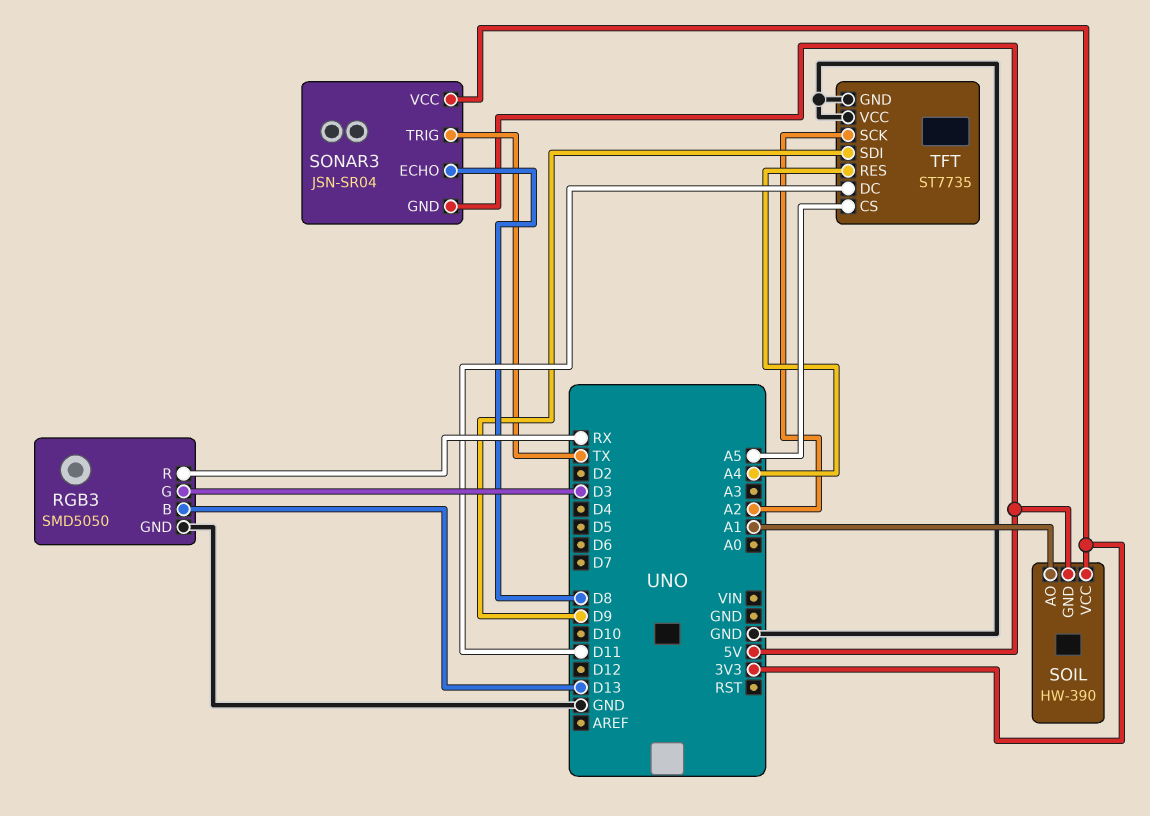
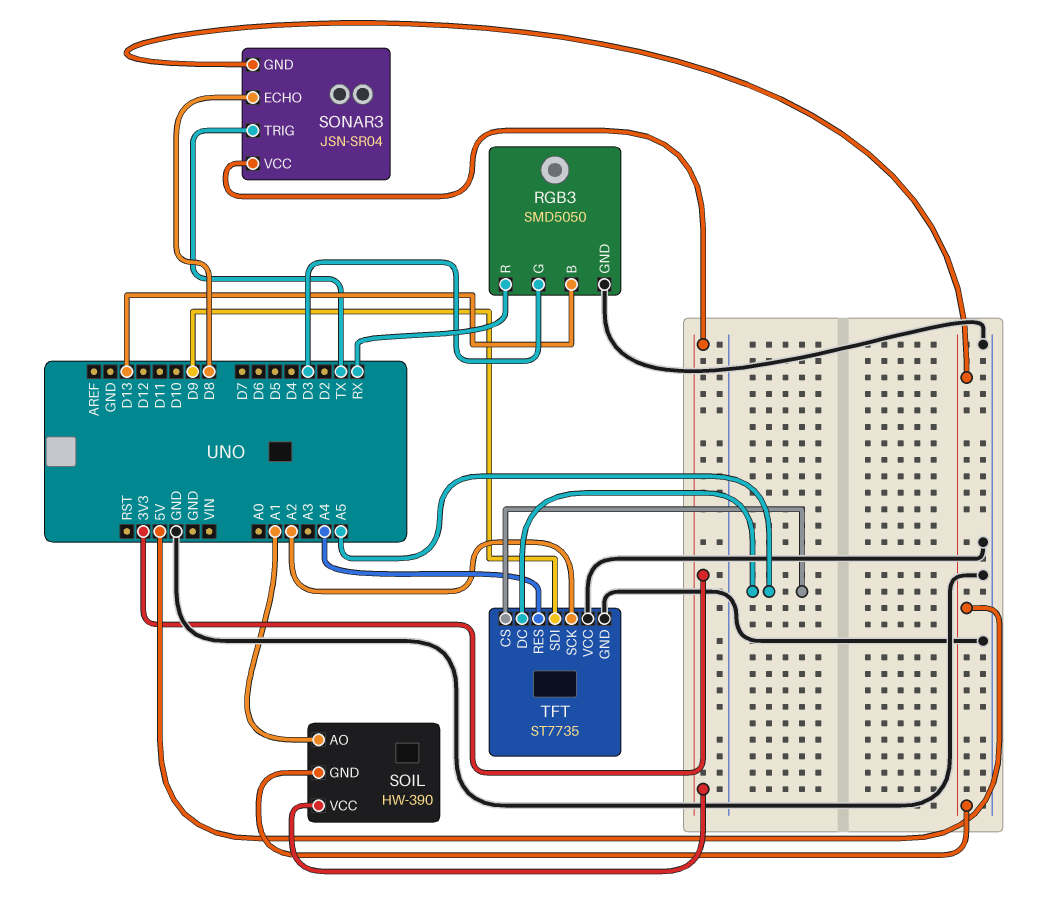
TFT pin DC: D11 -> A5

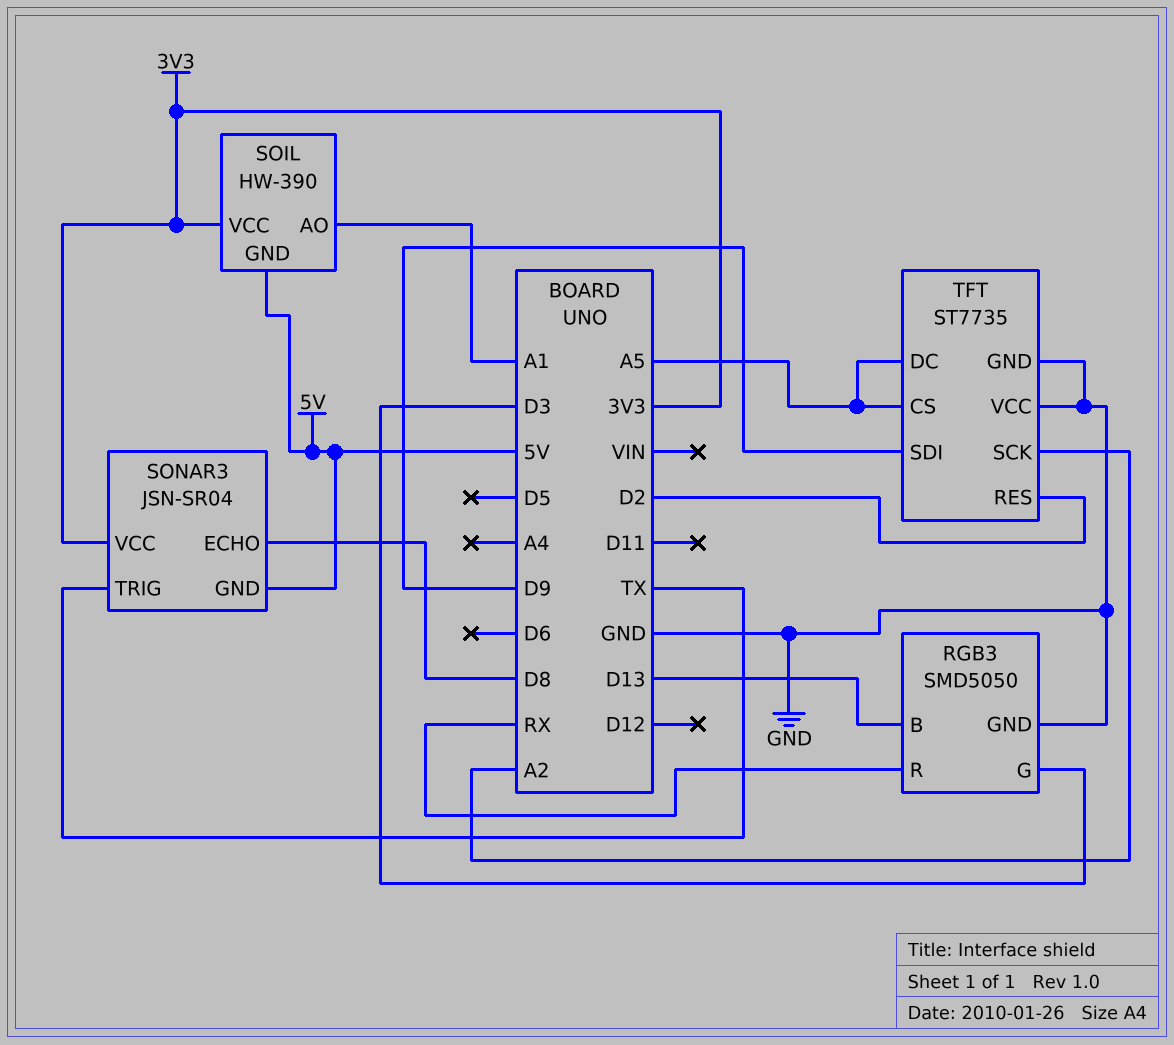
TFT pin RES: A4 -> D2

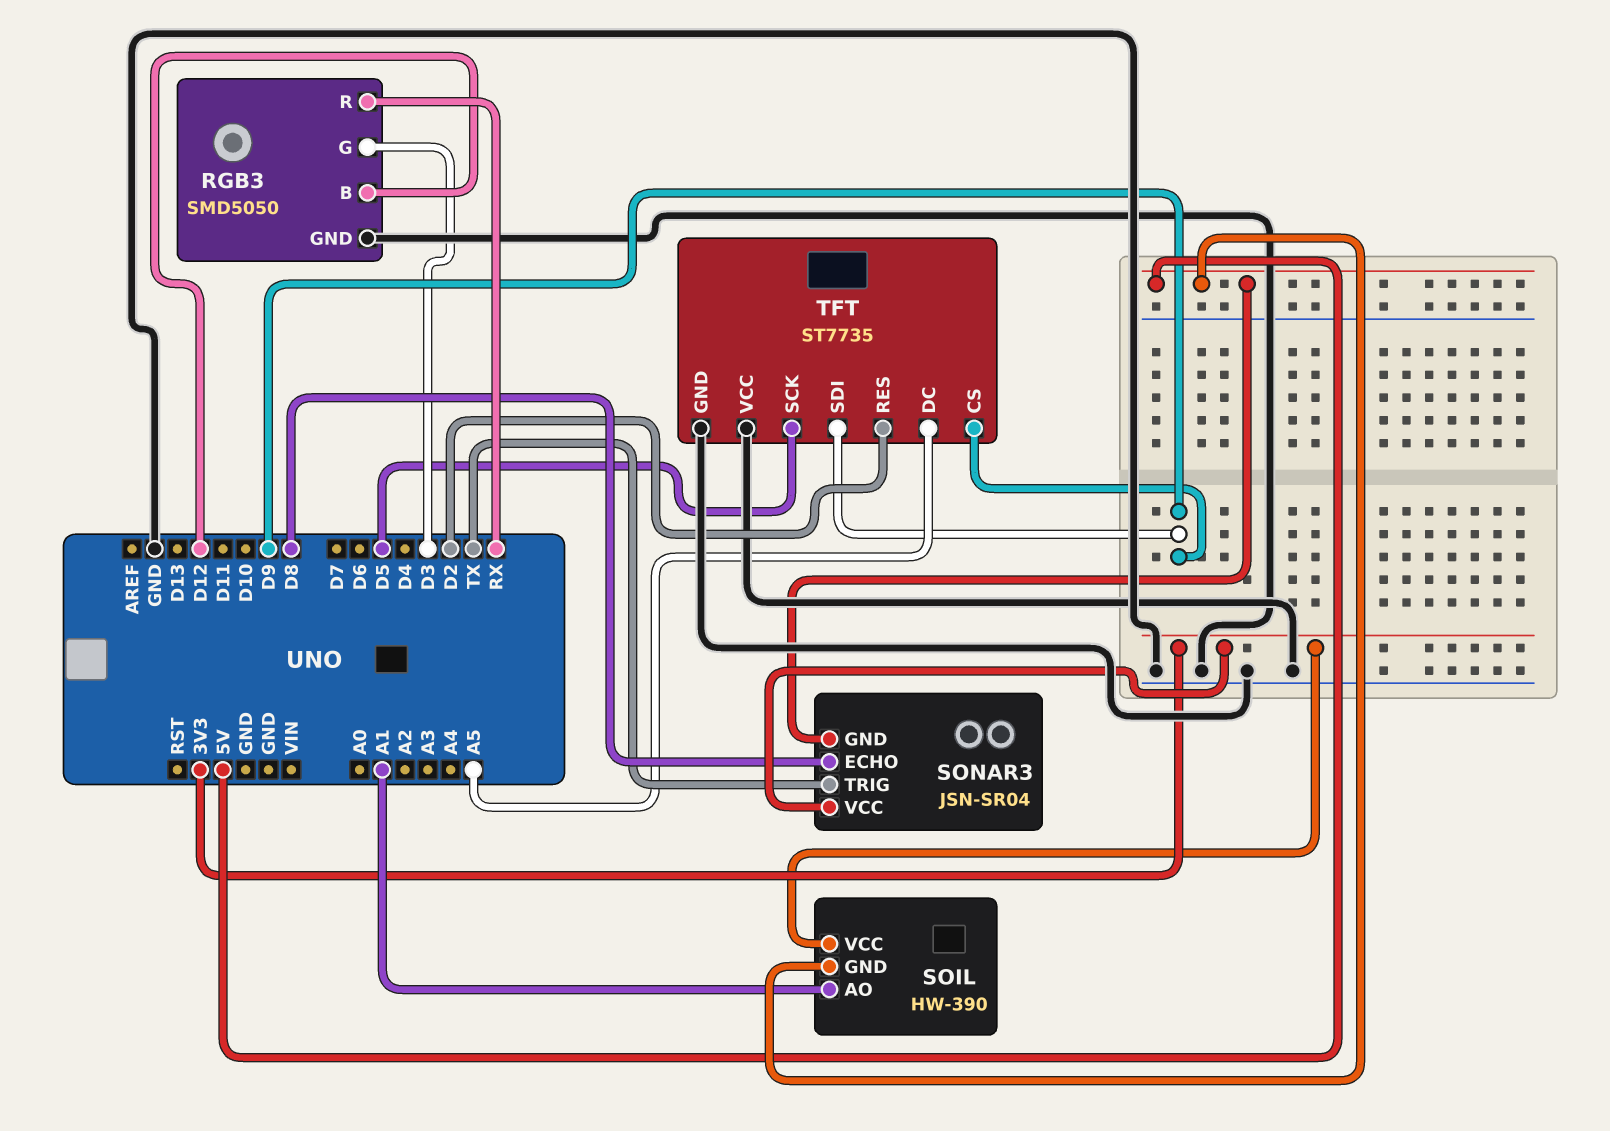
RGB3 pin B: D13 -> D12
TFT pin CS: A5 -> D9
TFT pin SCK: A2 -> D5

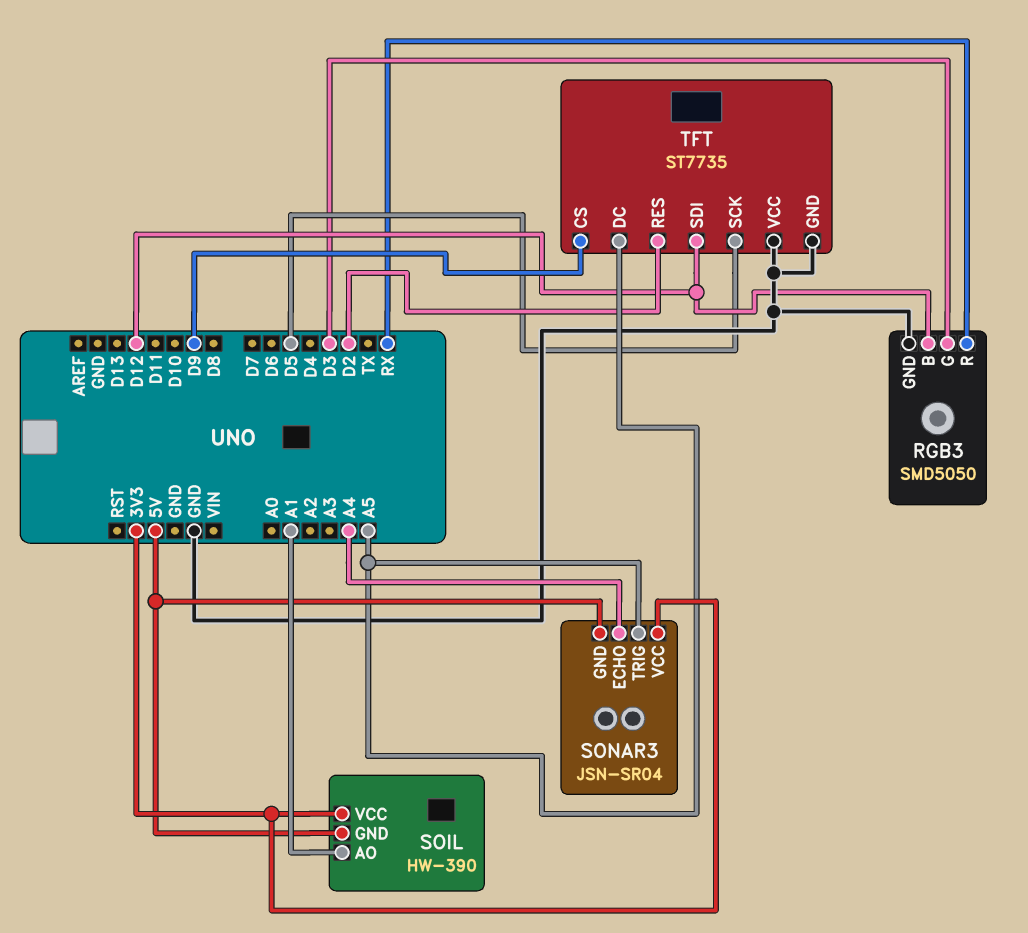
SONAR3 pin ECHO: D8 -> A4
SONAR3 pin TRIG: TX -> A5
TFT pin SDI: D9 -> D12

